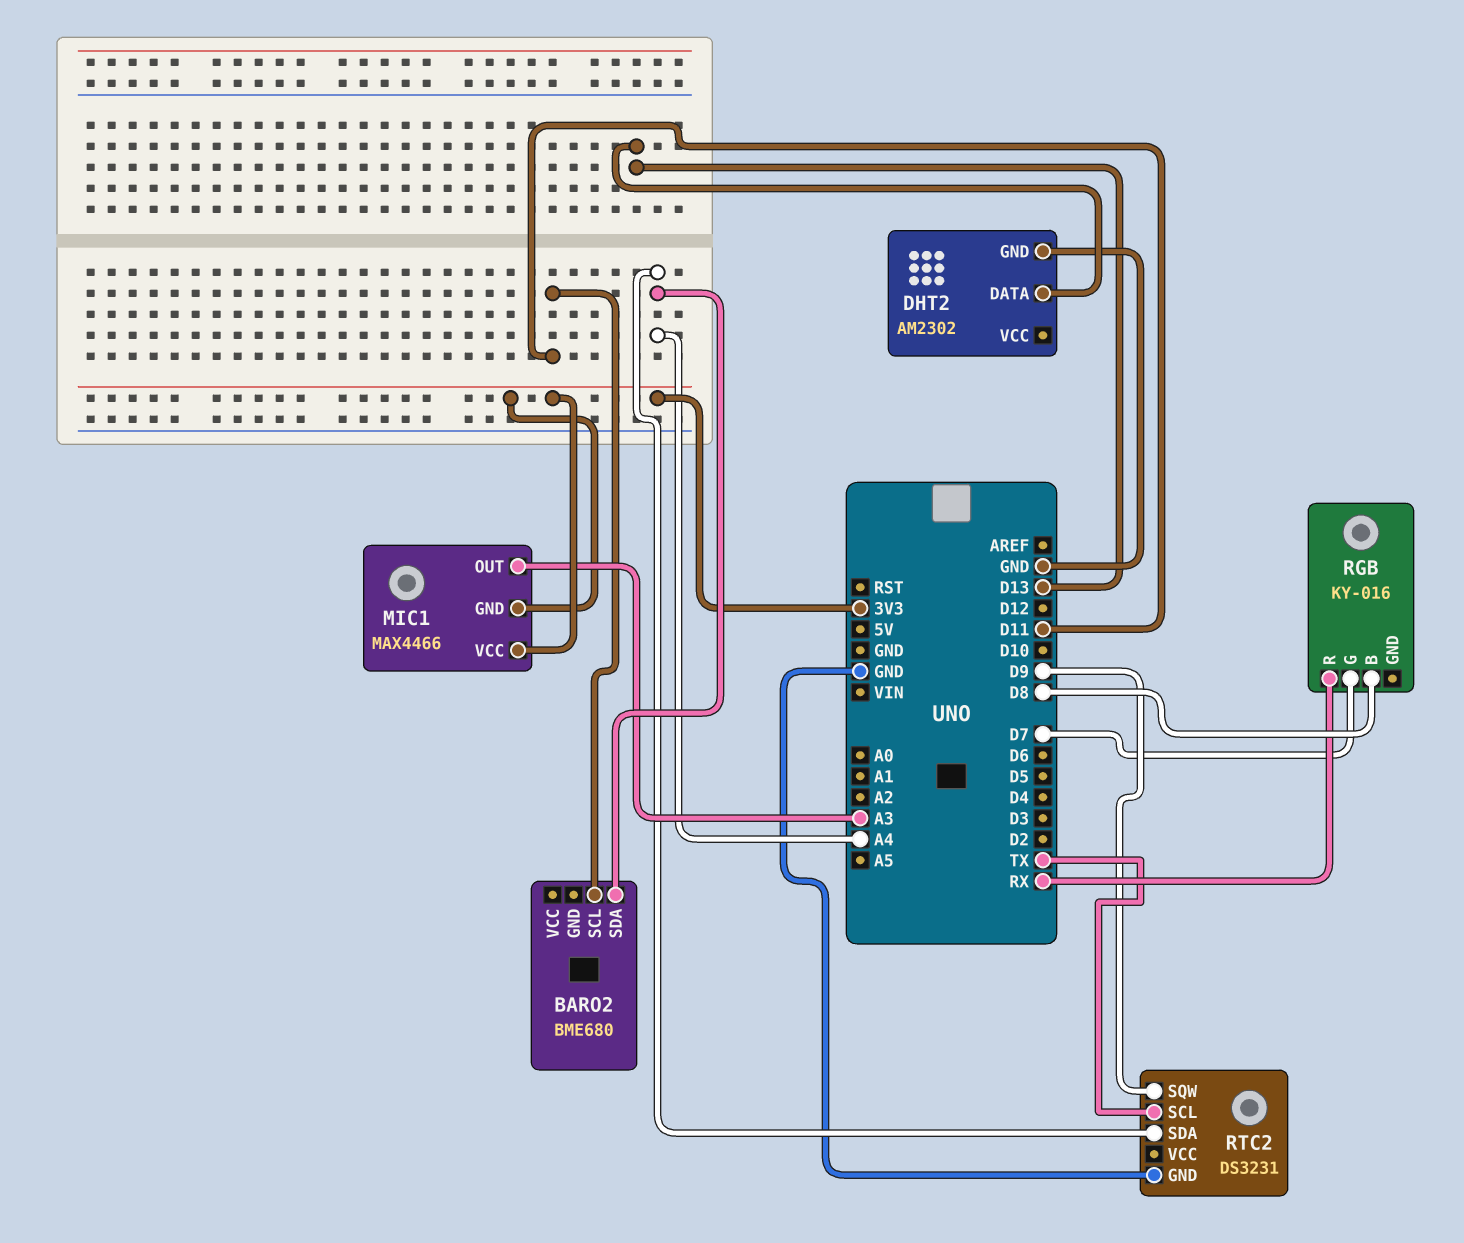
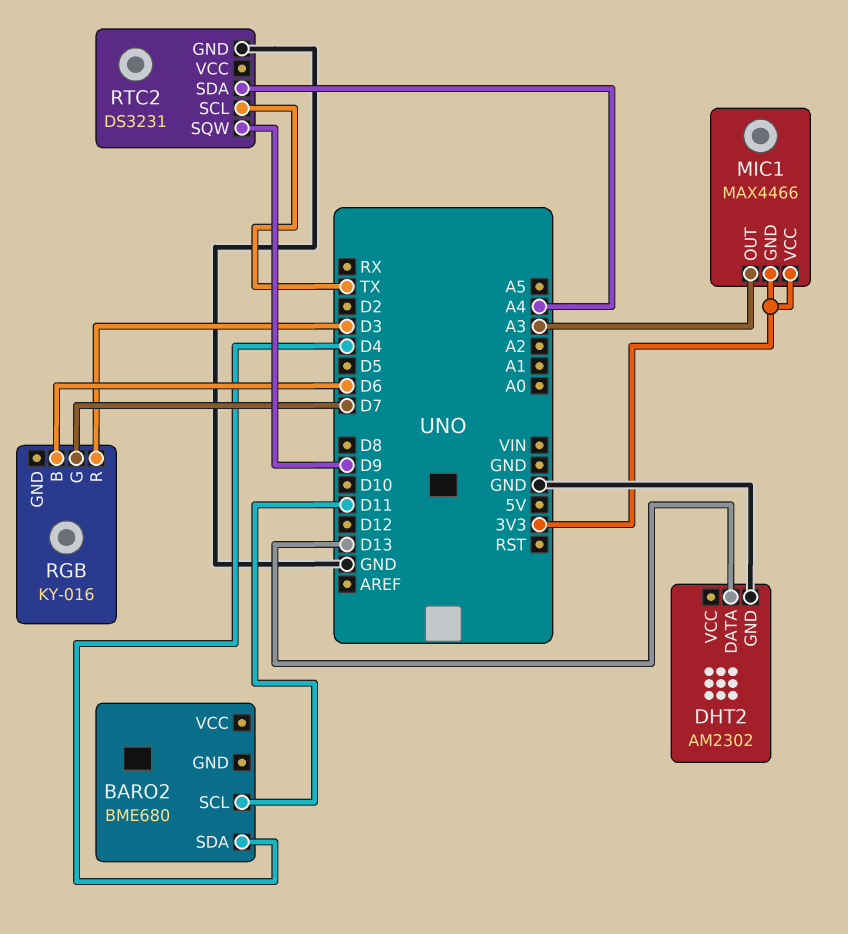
BARO2 pin SDA: A4 -> D4
RGB pin B: D8 -> D6
RGB pin R: RX -> D3

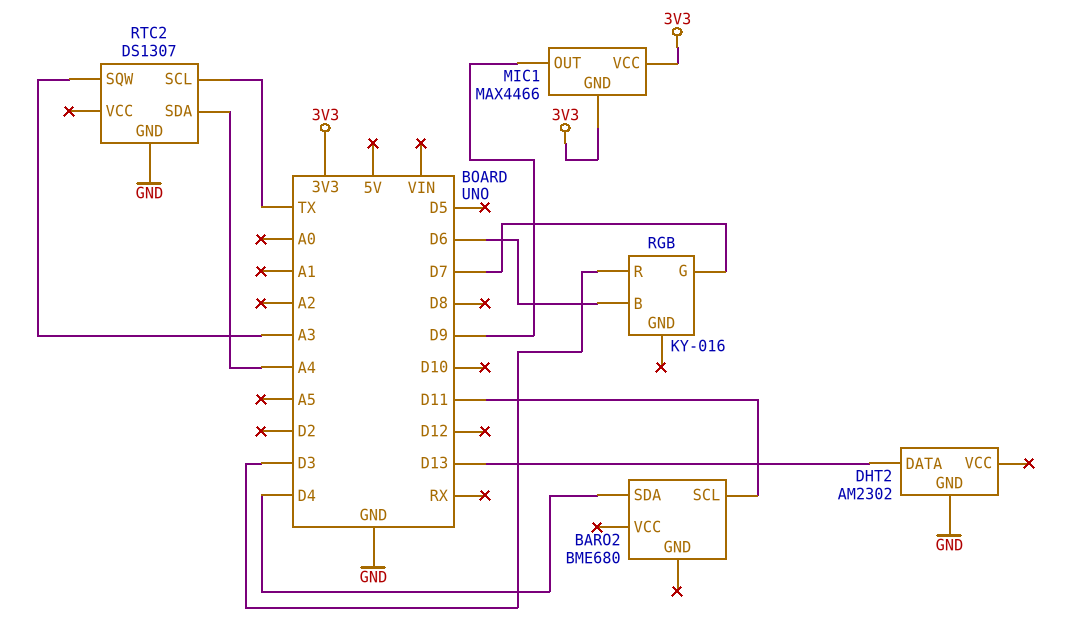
MIC1 pin OUT: A3 -> D9
RTC2: DS3231 -> DS1307
RTC2 pin SQW: D9 -> A3

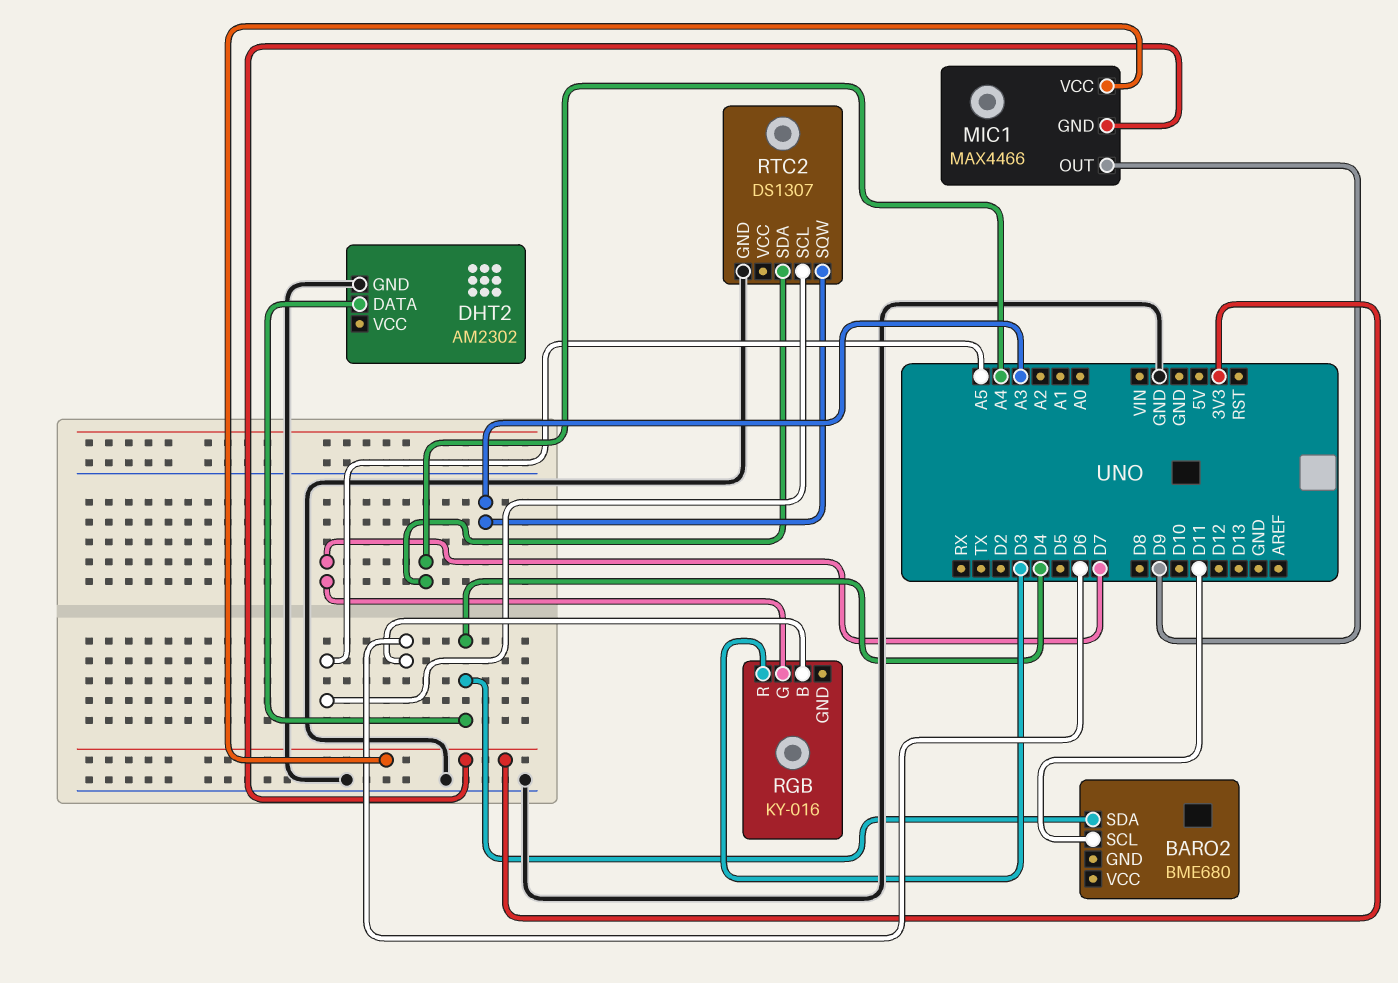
DHT2 pin DATA: D13 -> D4
RTC2 pin SCL: TX -> A5

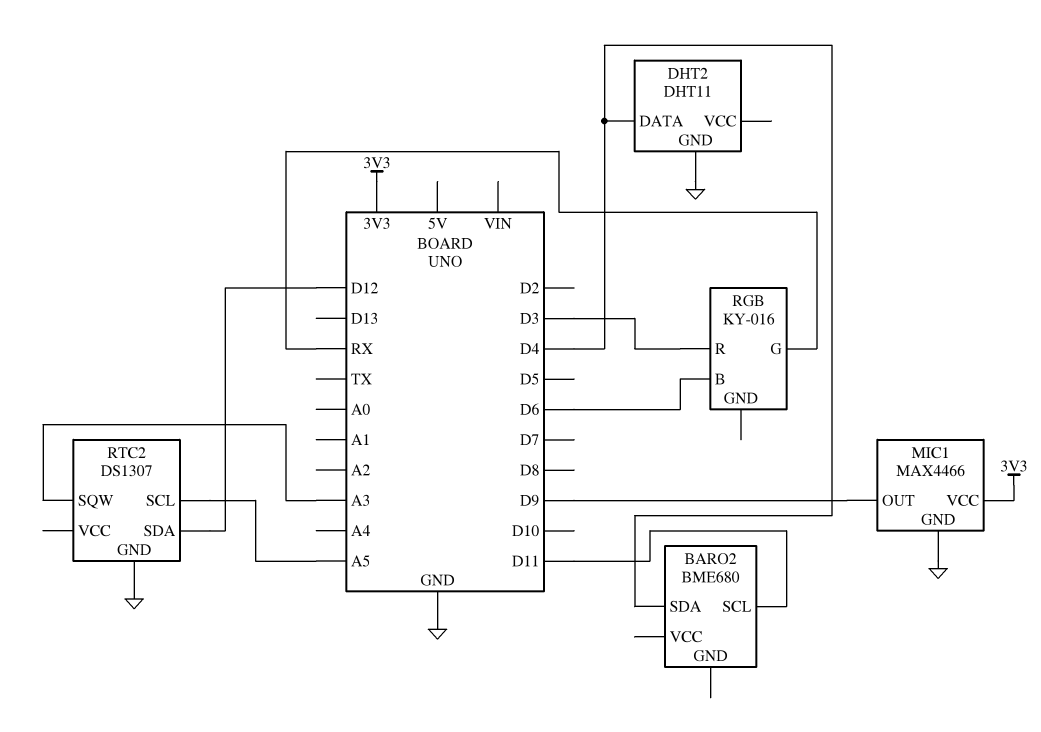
DHT2: AM2302 -> DHT11
MIC1 pin GND: 3V3 -> GND
RGB pin G: D7 -> RX
RTC2 pin SDA: A4 -> D12

